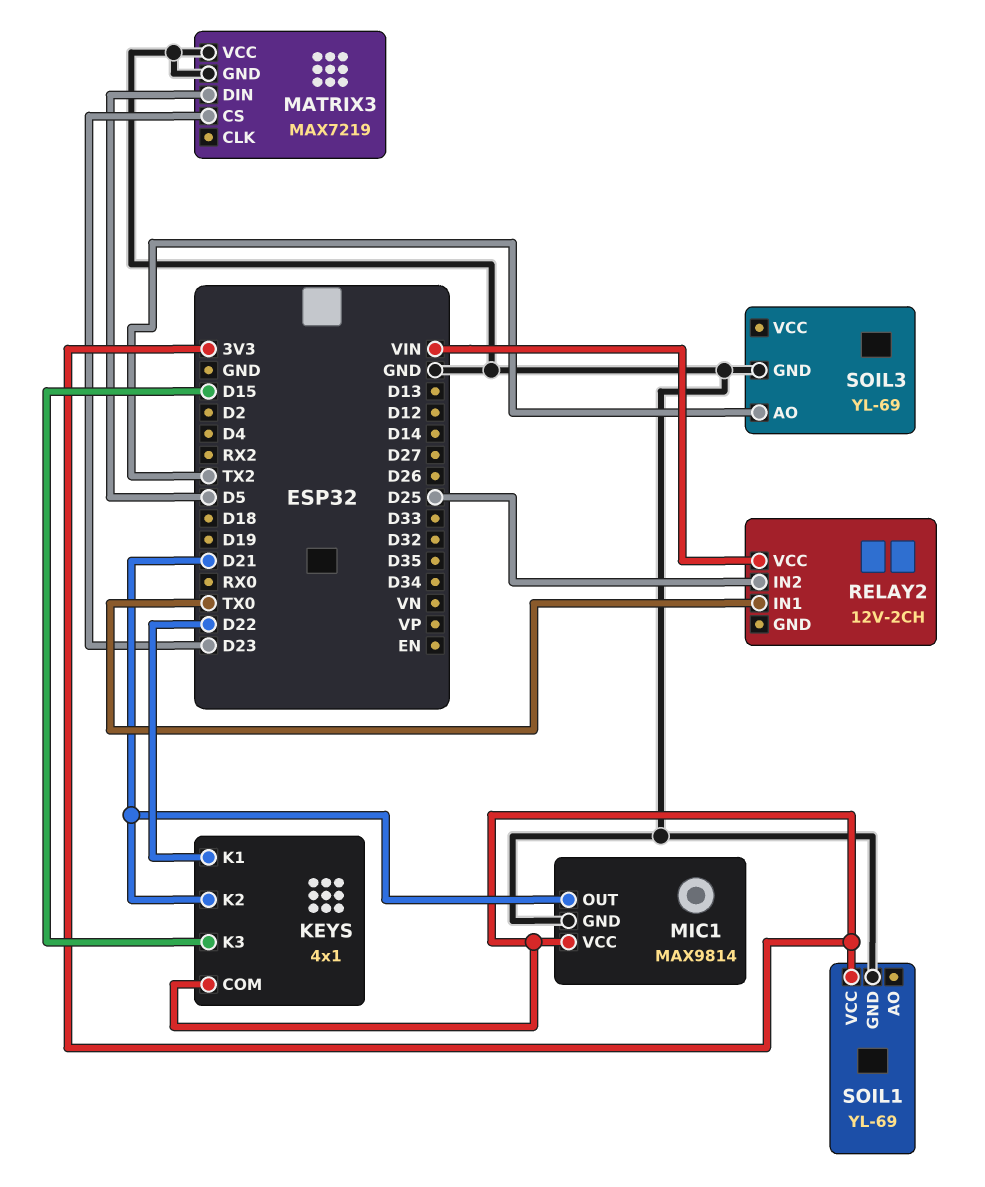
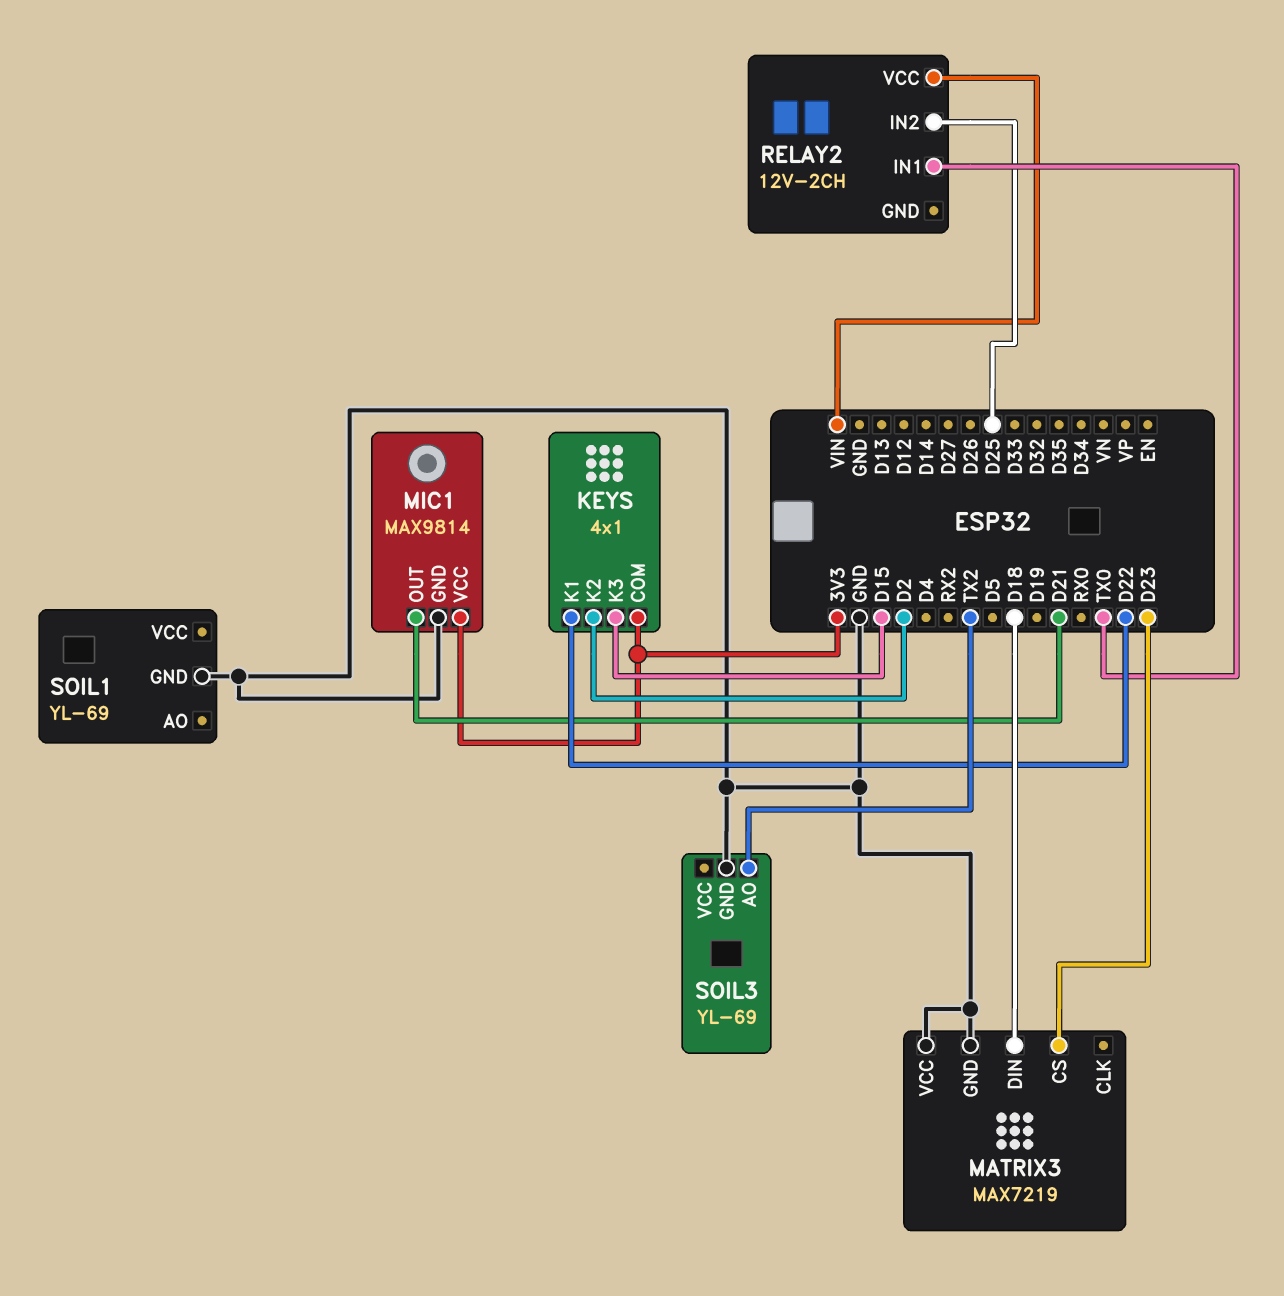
KEYS pin K2: D21 -> D2
MATRIX3 pin DIN: D5 -> D18
SOIL1 pin VCC: 3V3 -> none

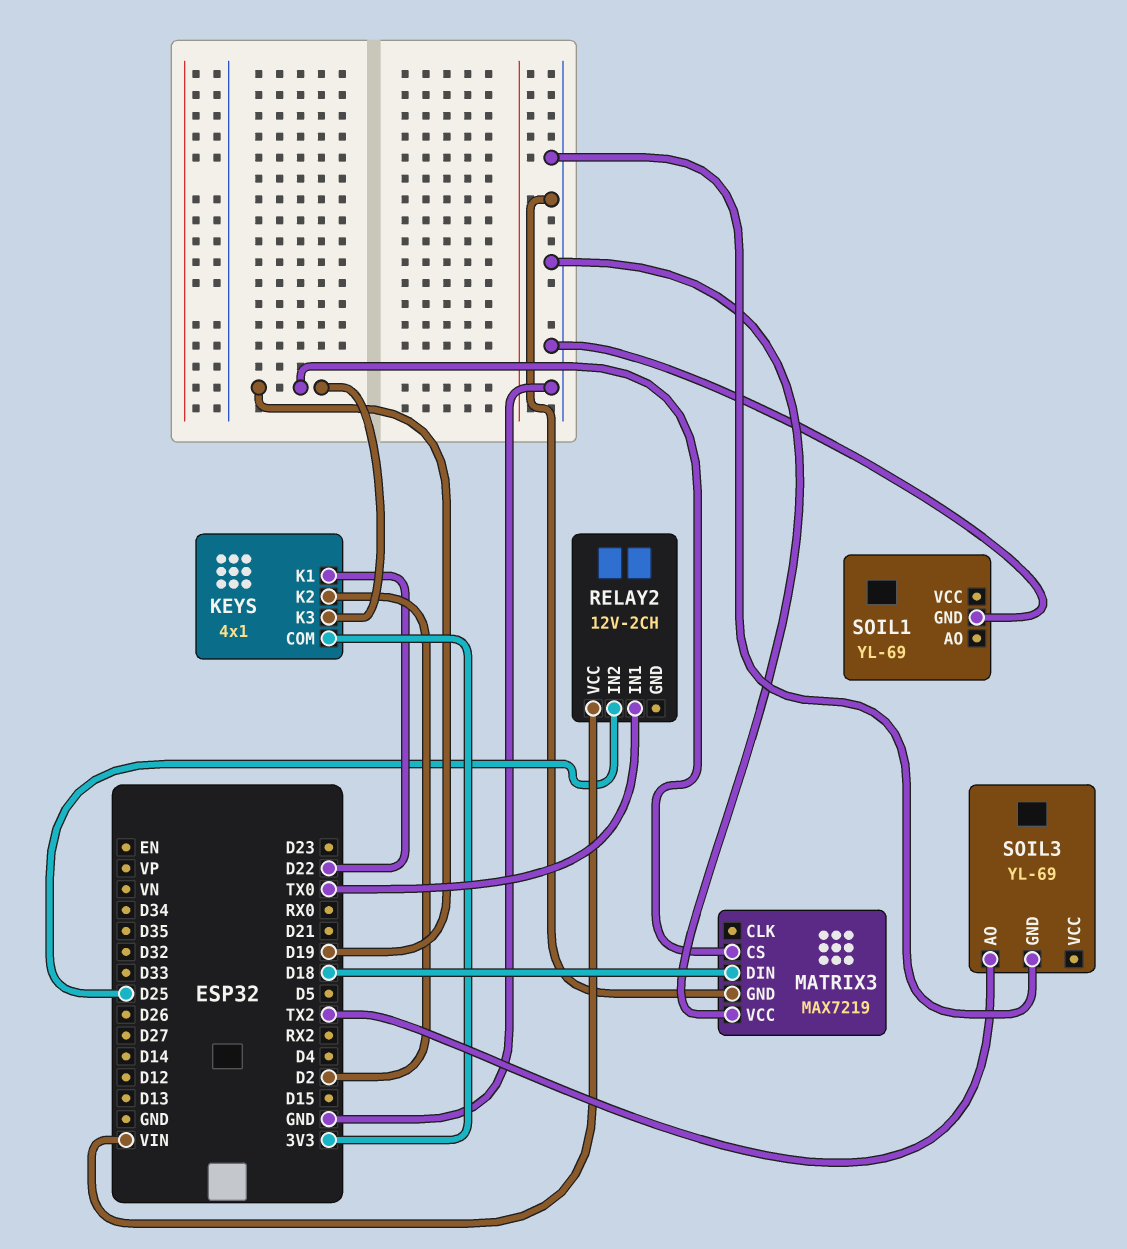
KEYS pin K3: D15 -> D19
MATRIX3 pin CS: D23 -> D19
MIC1: MAX9814 -> none
MIC1 pin GND: GND -> none
MIC1 pin OUT: D21 -> none
MIC1 pin VCC: 3V3 -> none

